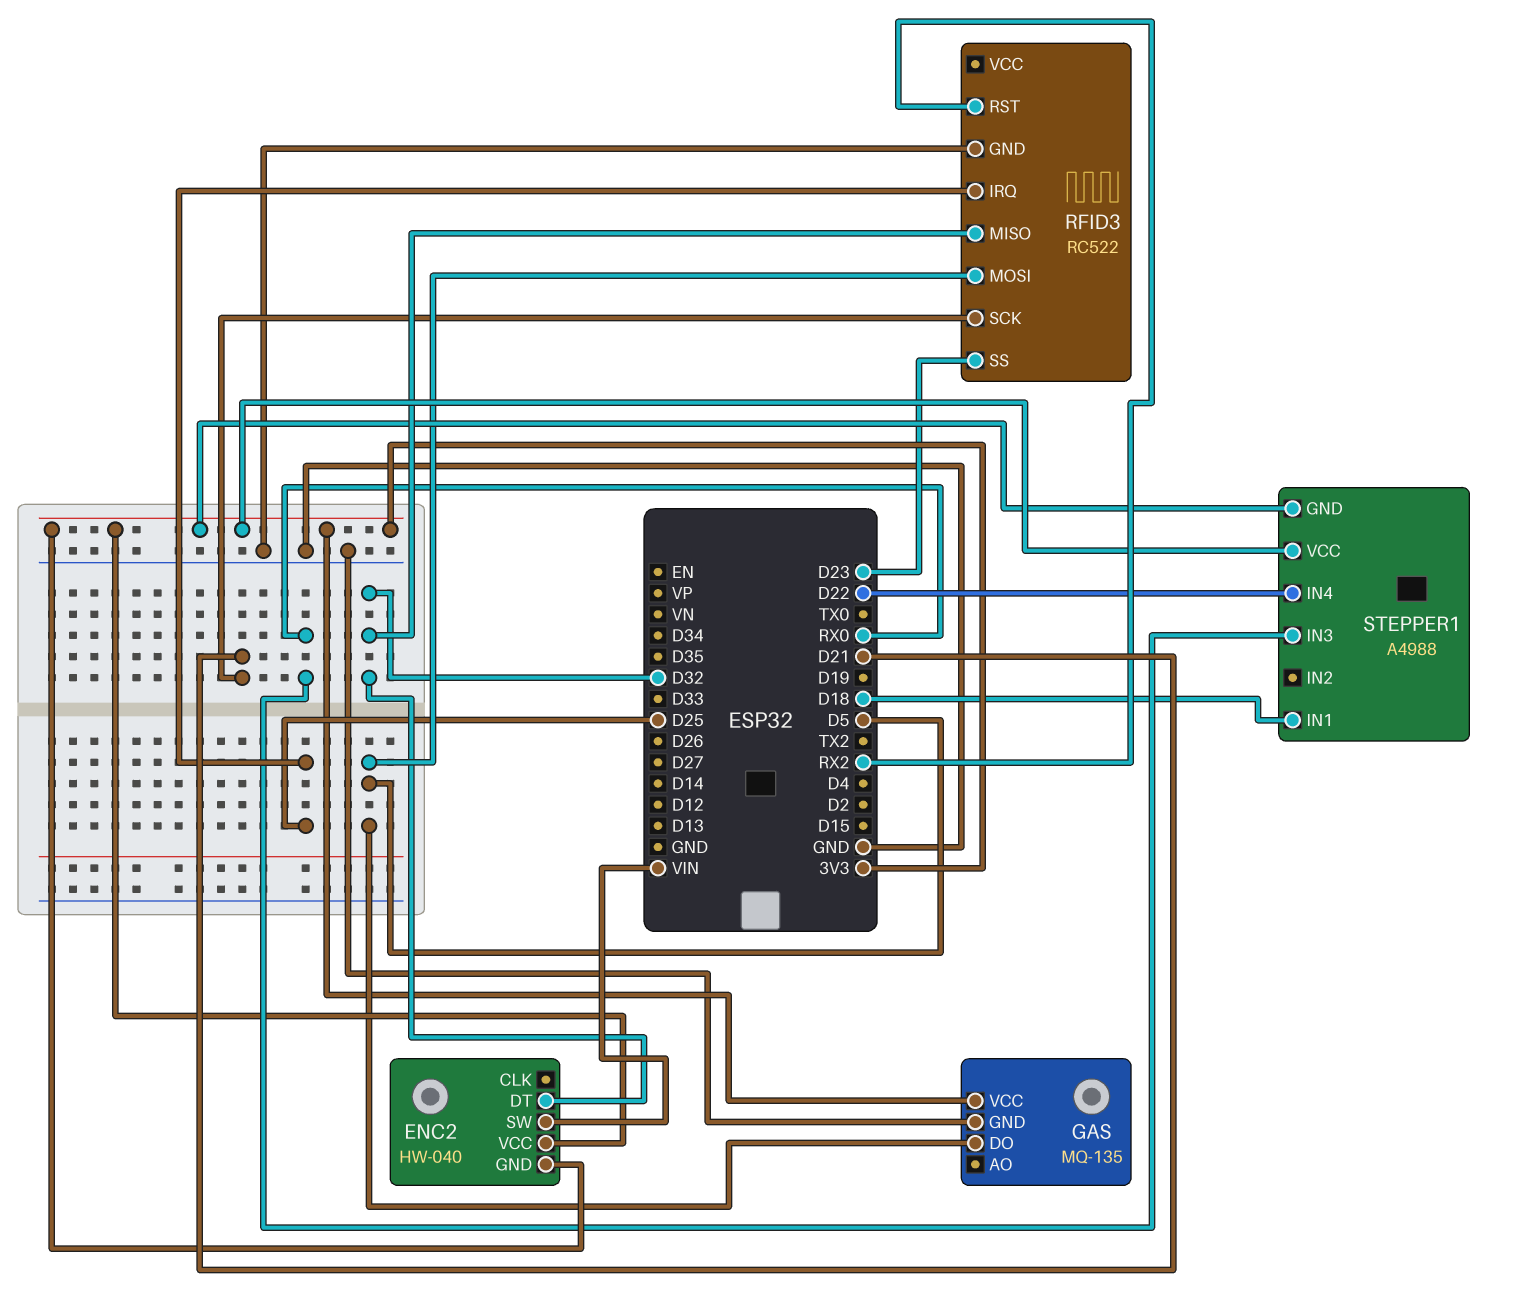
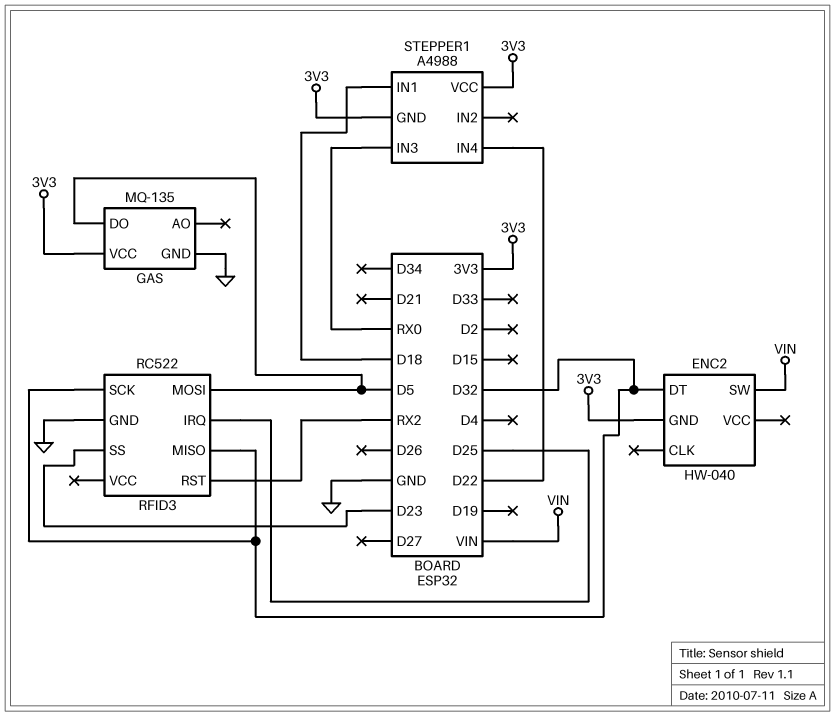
ENC2 pin VCC: 3V3 -> none
RFID3 pin SCK: D21 -> D32

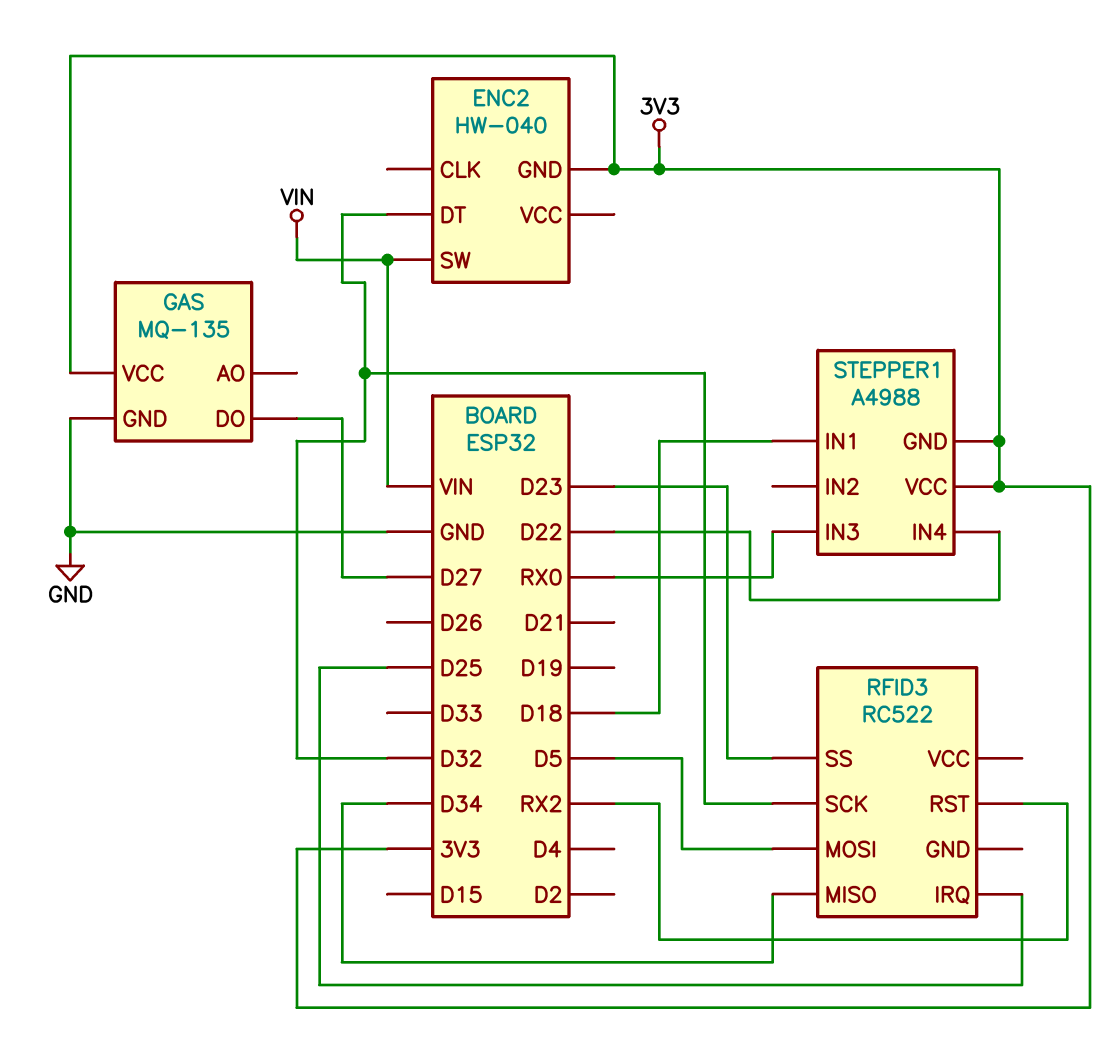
GAS pin DO: D5 -> D27
RFID3 pin GND: GND -> none
RFID3 pin MISO: D32 -> D34

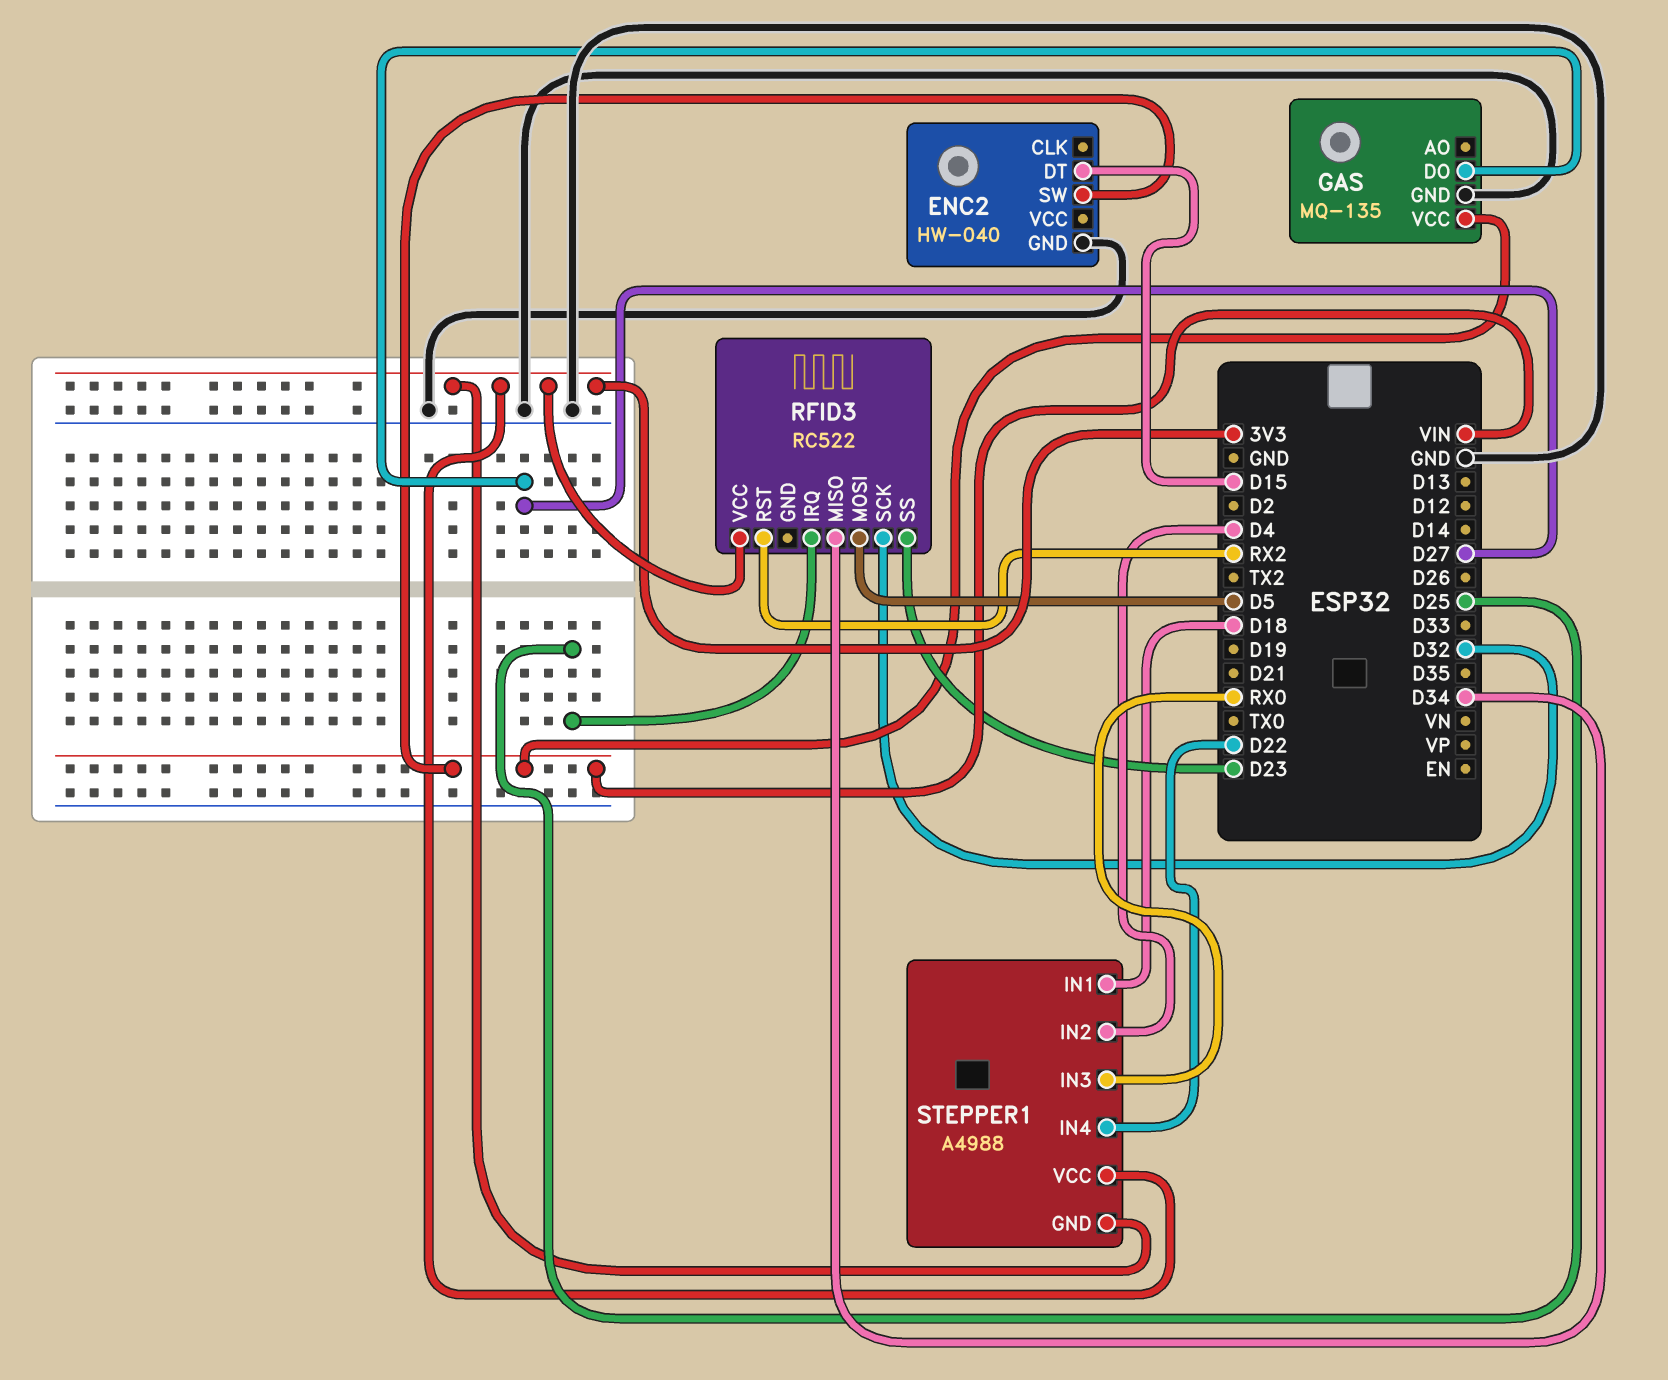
ENC2 pin DT: D32 -> D15
ENC2 pin GND: 3V3 -> GND
GAS pin VCC: 3V3 -> VIN
RFID3 pin VCC: none -> 3V3
STEPPER1 pin IN2: none -> D4

